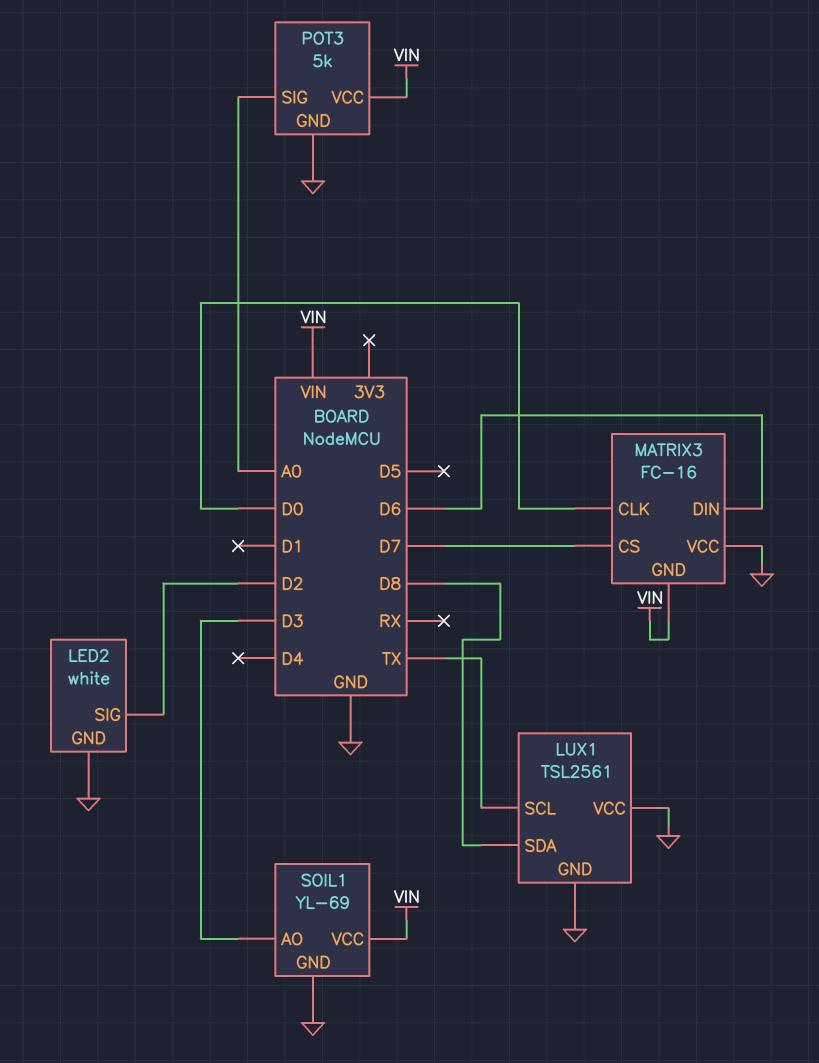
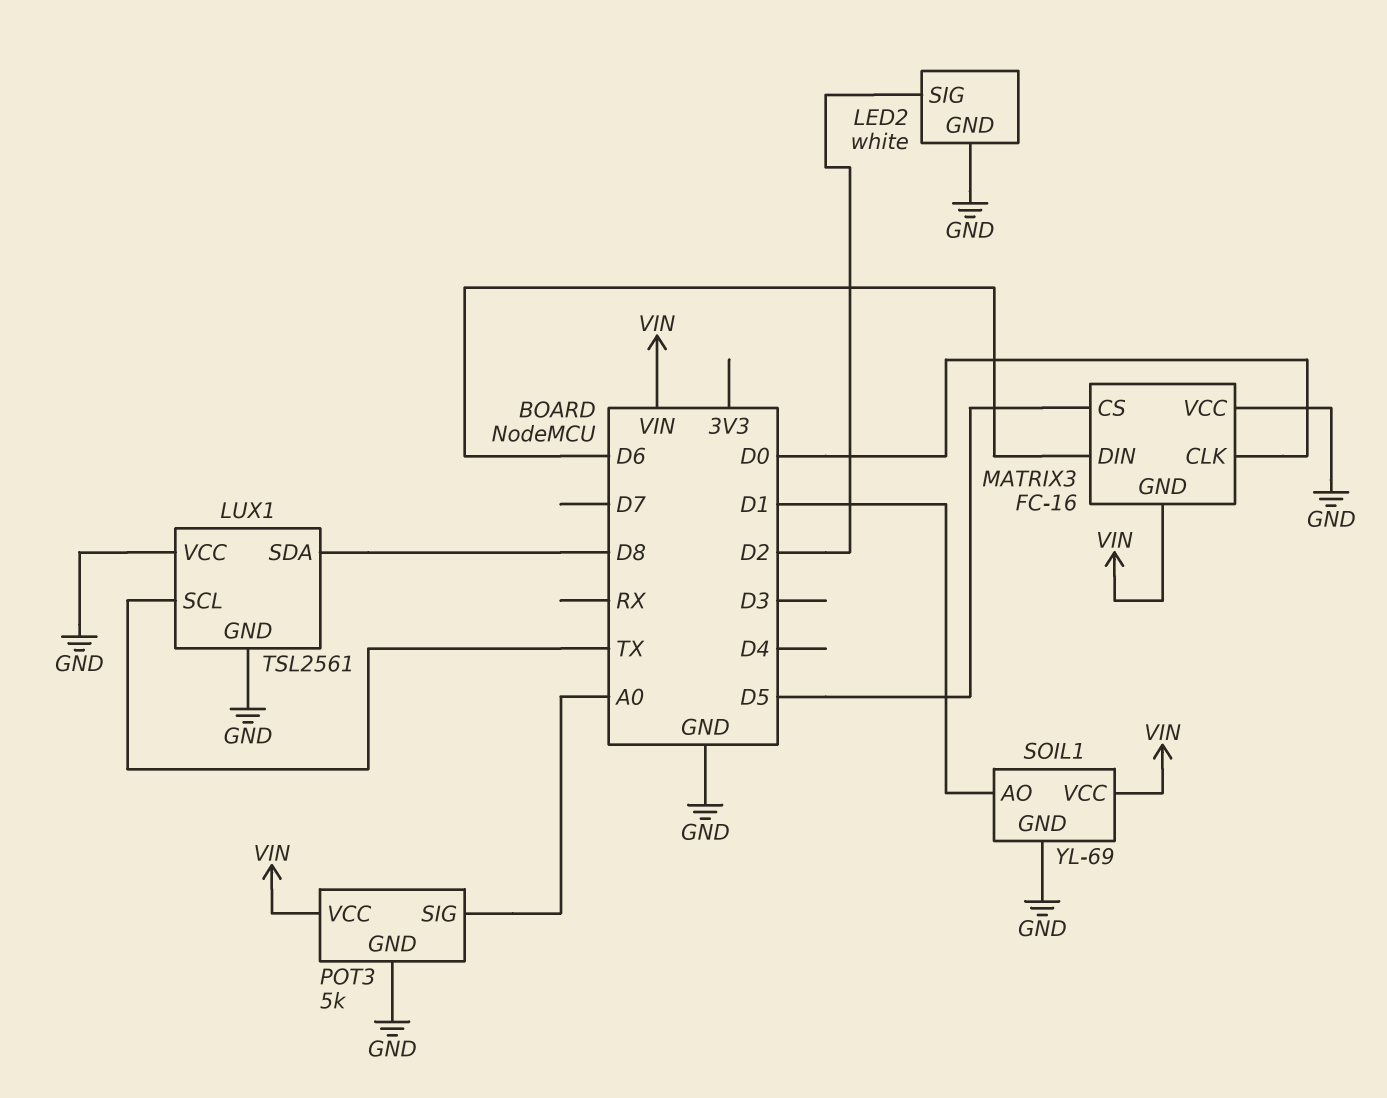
MATRIX3 pin CS: D7 -> D5
SOIL1 pin AO: D3 -> D1

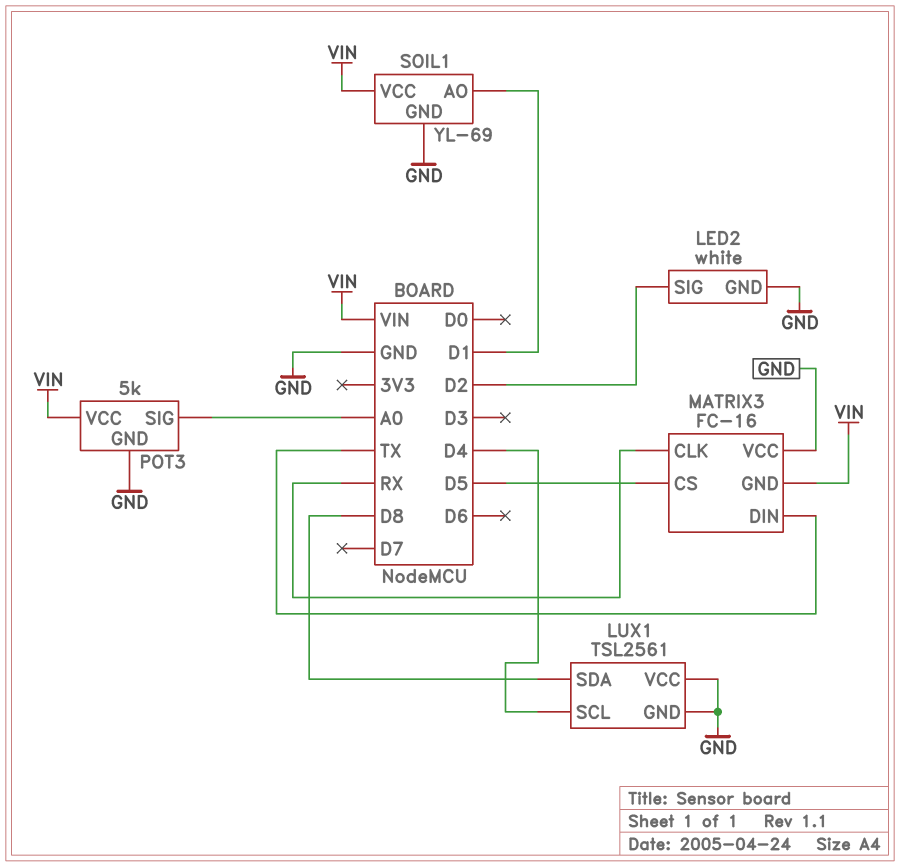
LUX1 pin SCL: TX -> D4
MATRIX3 pin CLK: D0 -> RX
MATRIX3 pin DIN: D6 -> TX

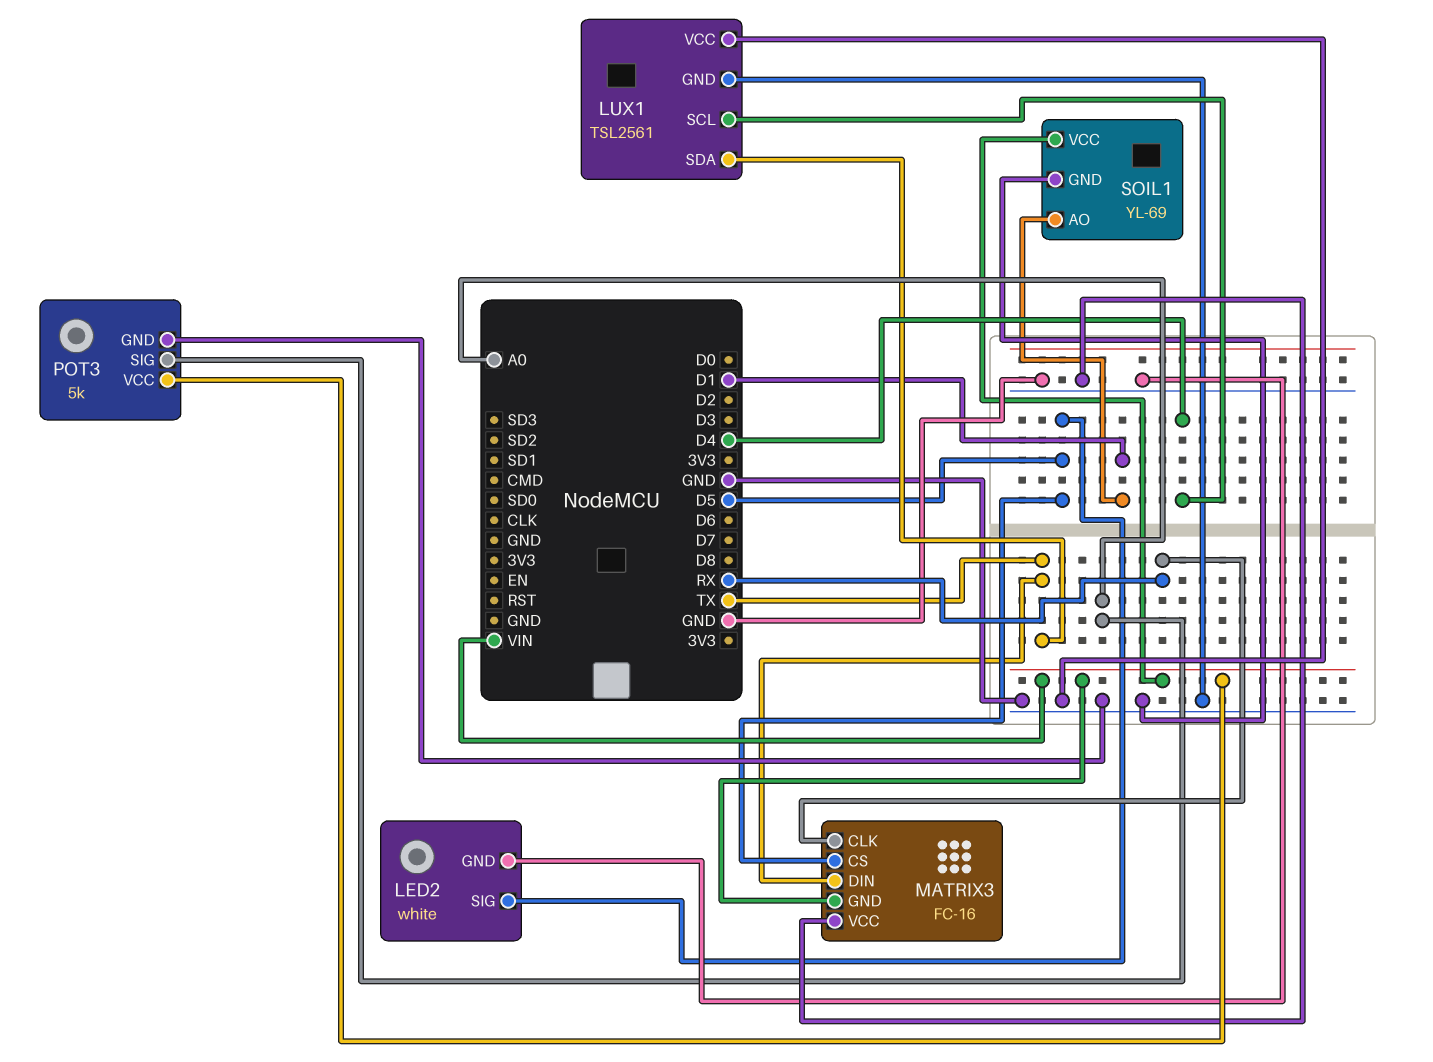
LED2 pin SIG: D2 -> D5
LUX1 pin SDA: D8 -> TX

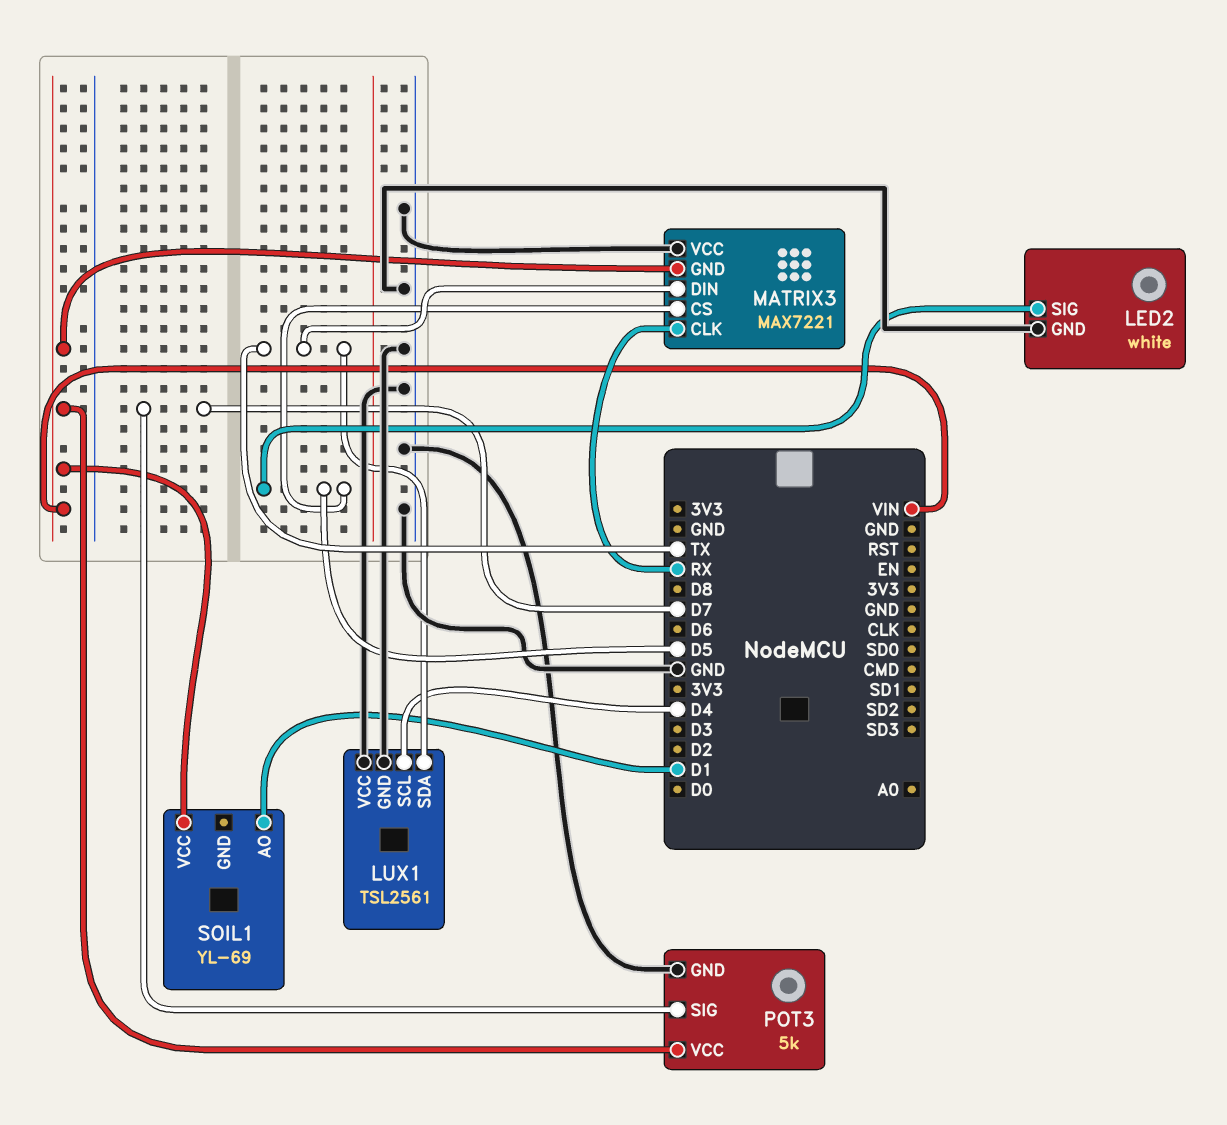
MATRIX3: FC-16 -> MAX7221
POT3 pin SIG: A0 -> D7
SOIL1 pin GND: GND -> none

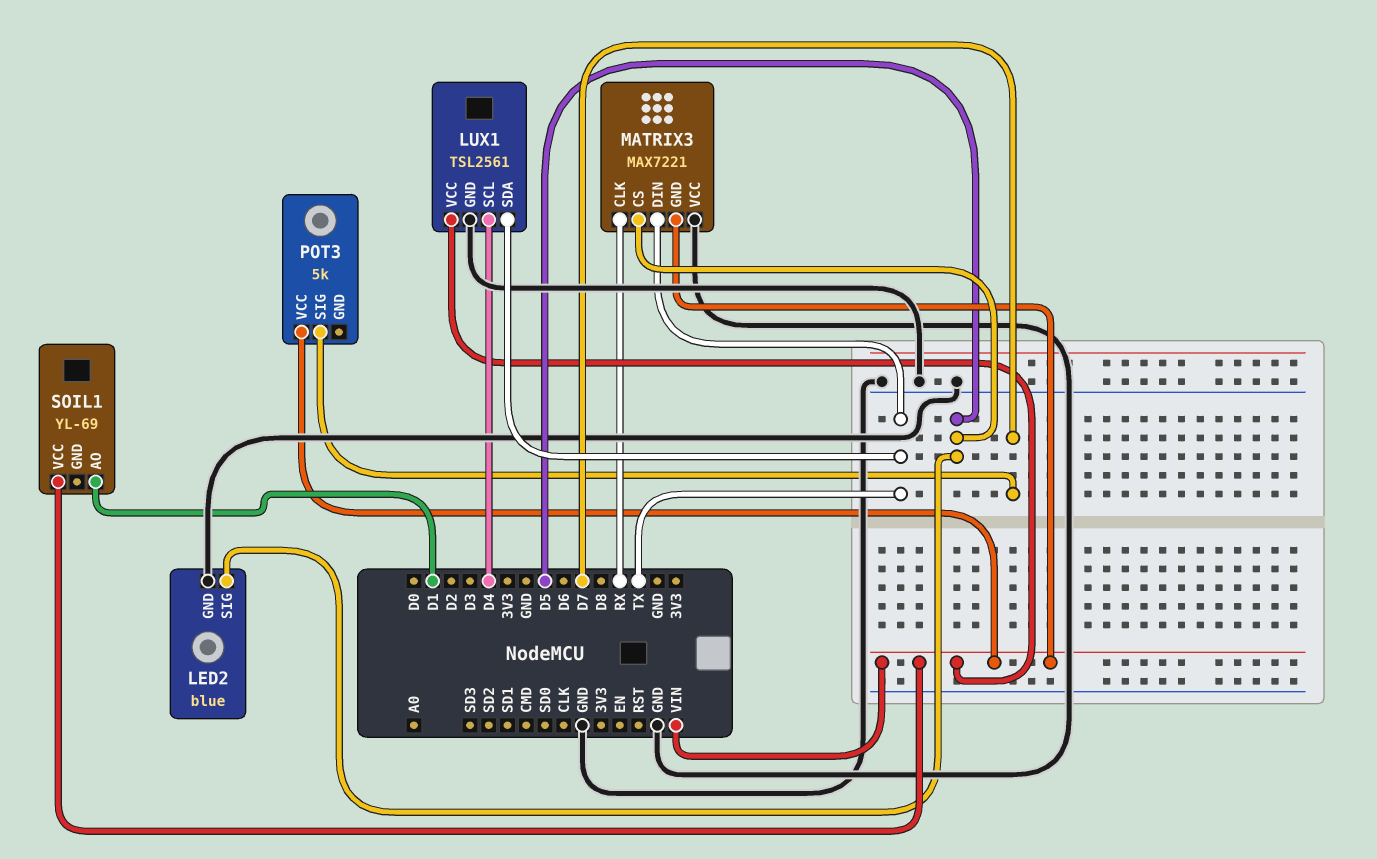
LED2: white -> blue
LUX1 pin VCC: GND -> VIN
POT3 pin GND: GND -> none

